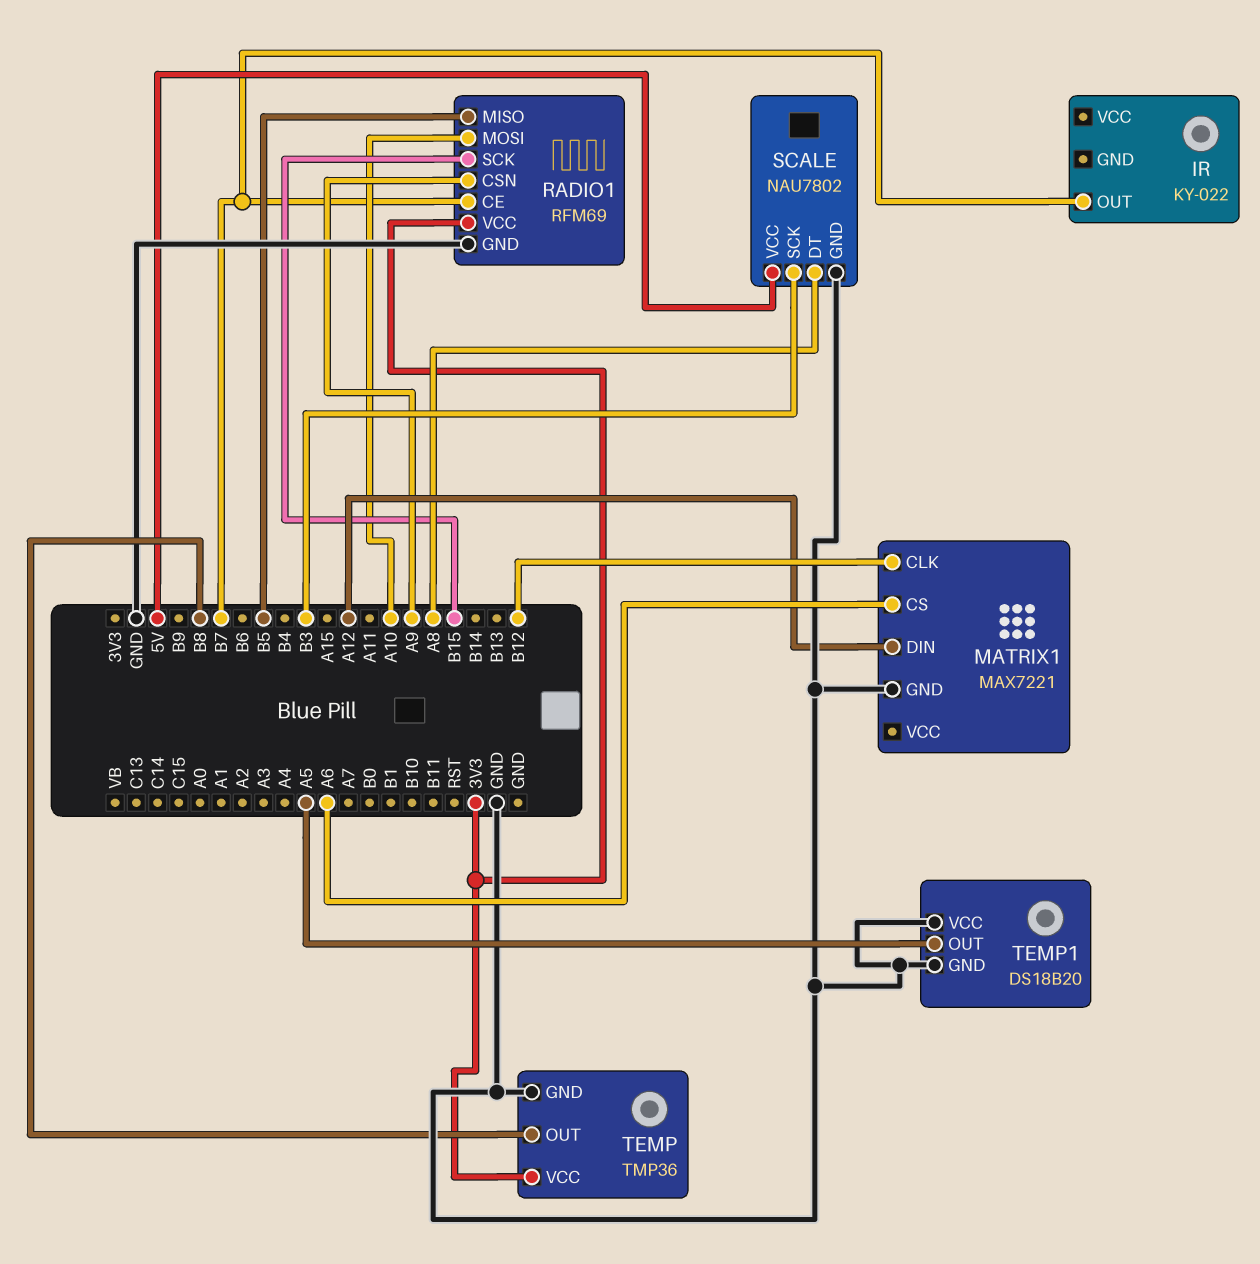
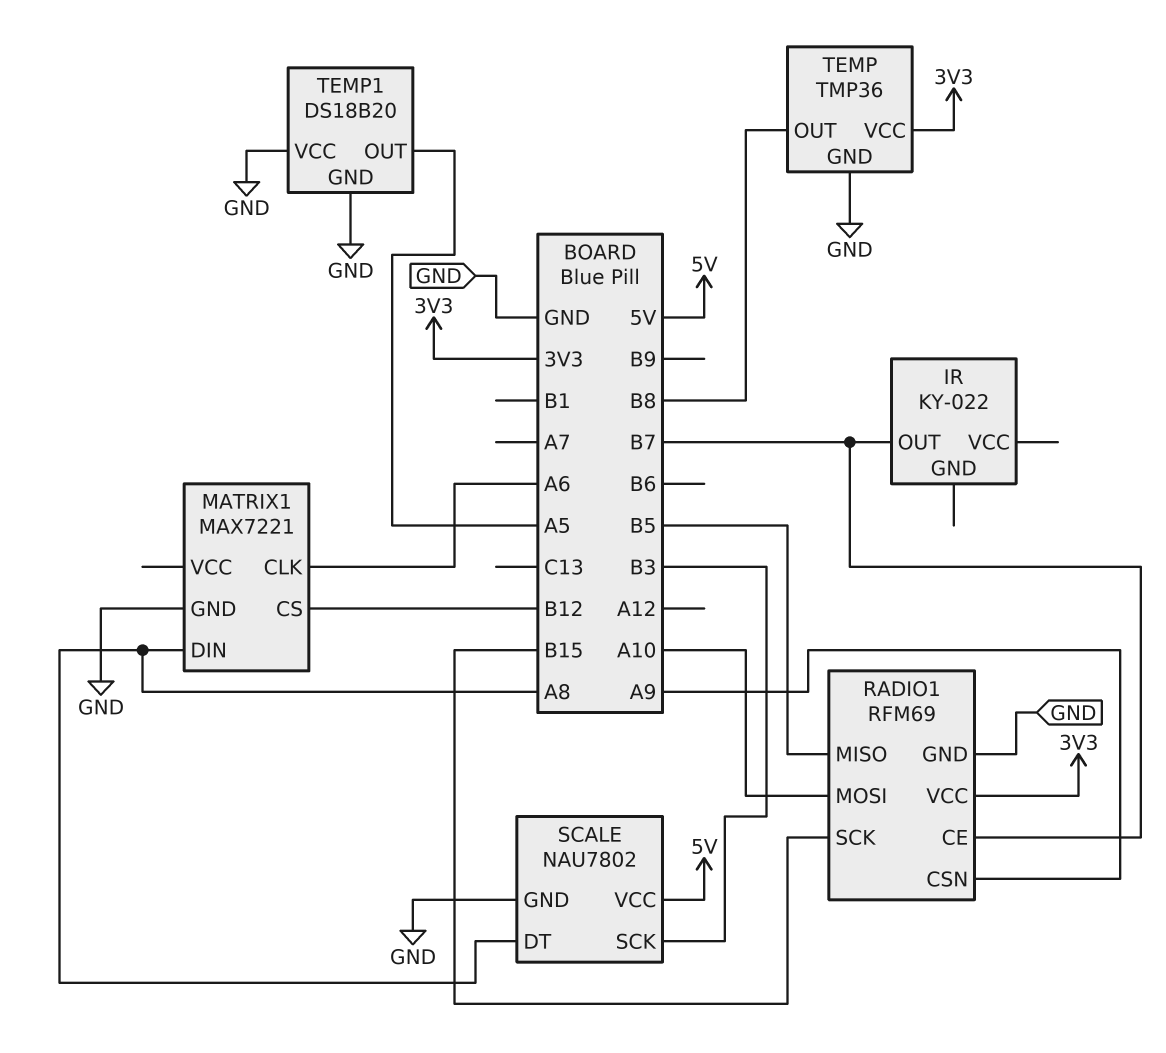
MATRIX1 pin CLK: B12 -> A6
MATRIX1 pin CS: A6 -> B12
MATRIX1 pin DIN: A12 -> A8

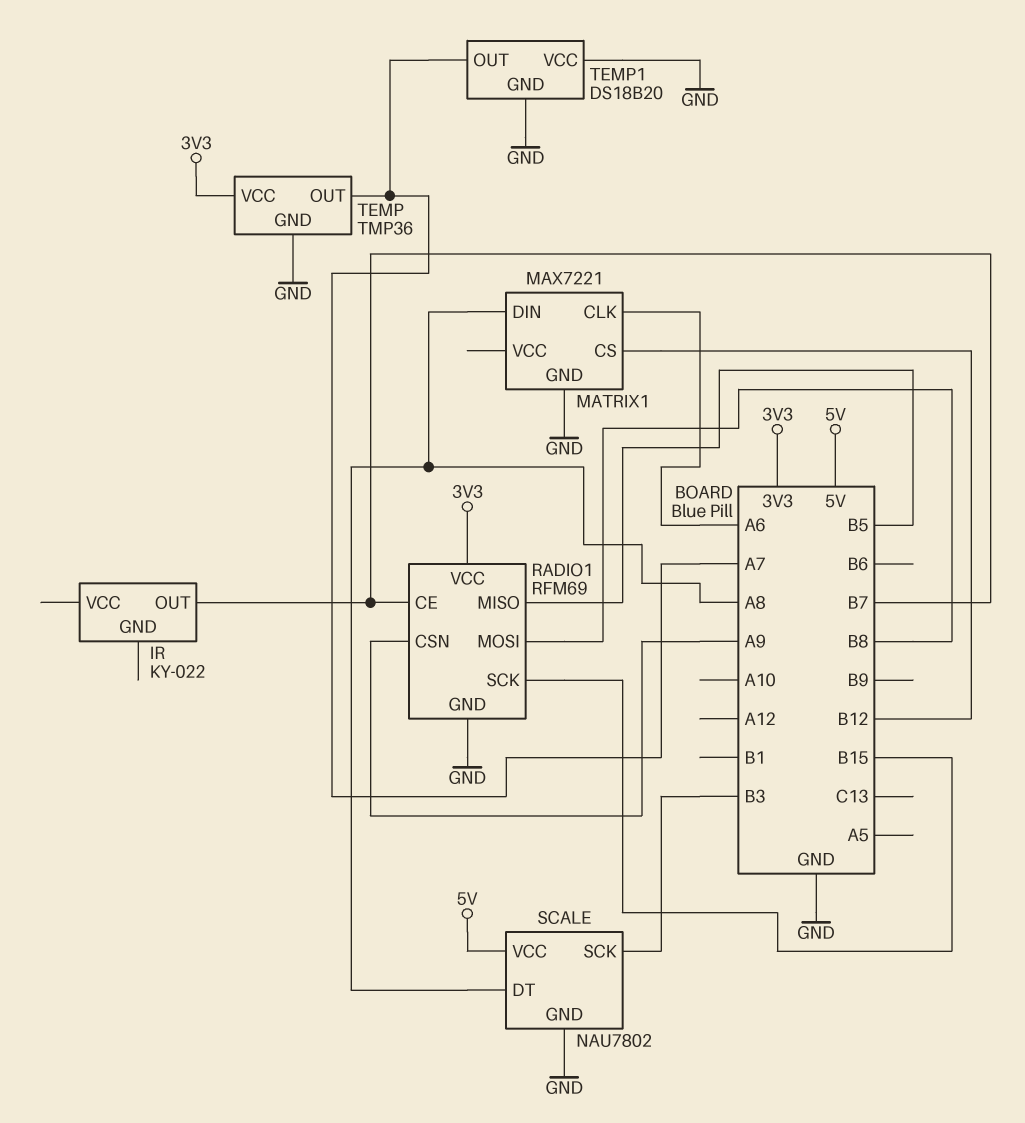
RADIO1 pin MOSI: A10 -> B8
TEMP pin OUT: B8 -> A7
TEMP1 pin OUT: A5 -> A7

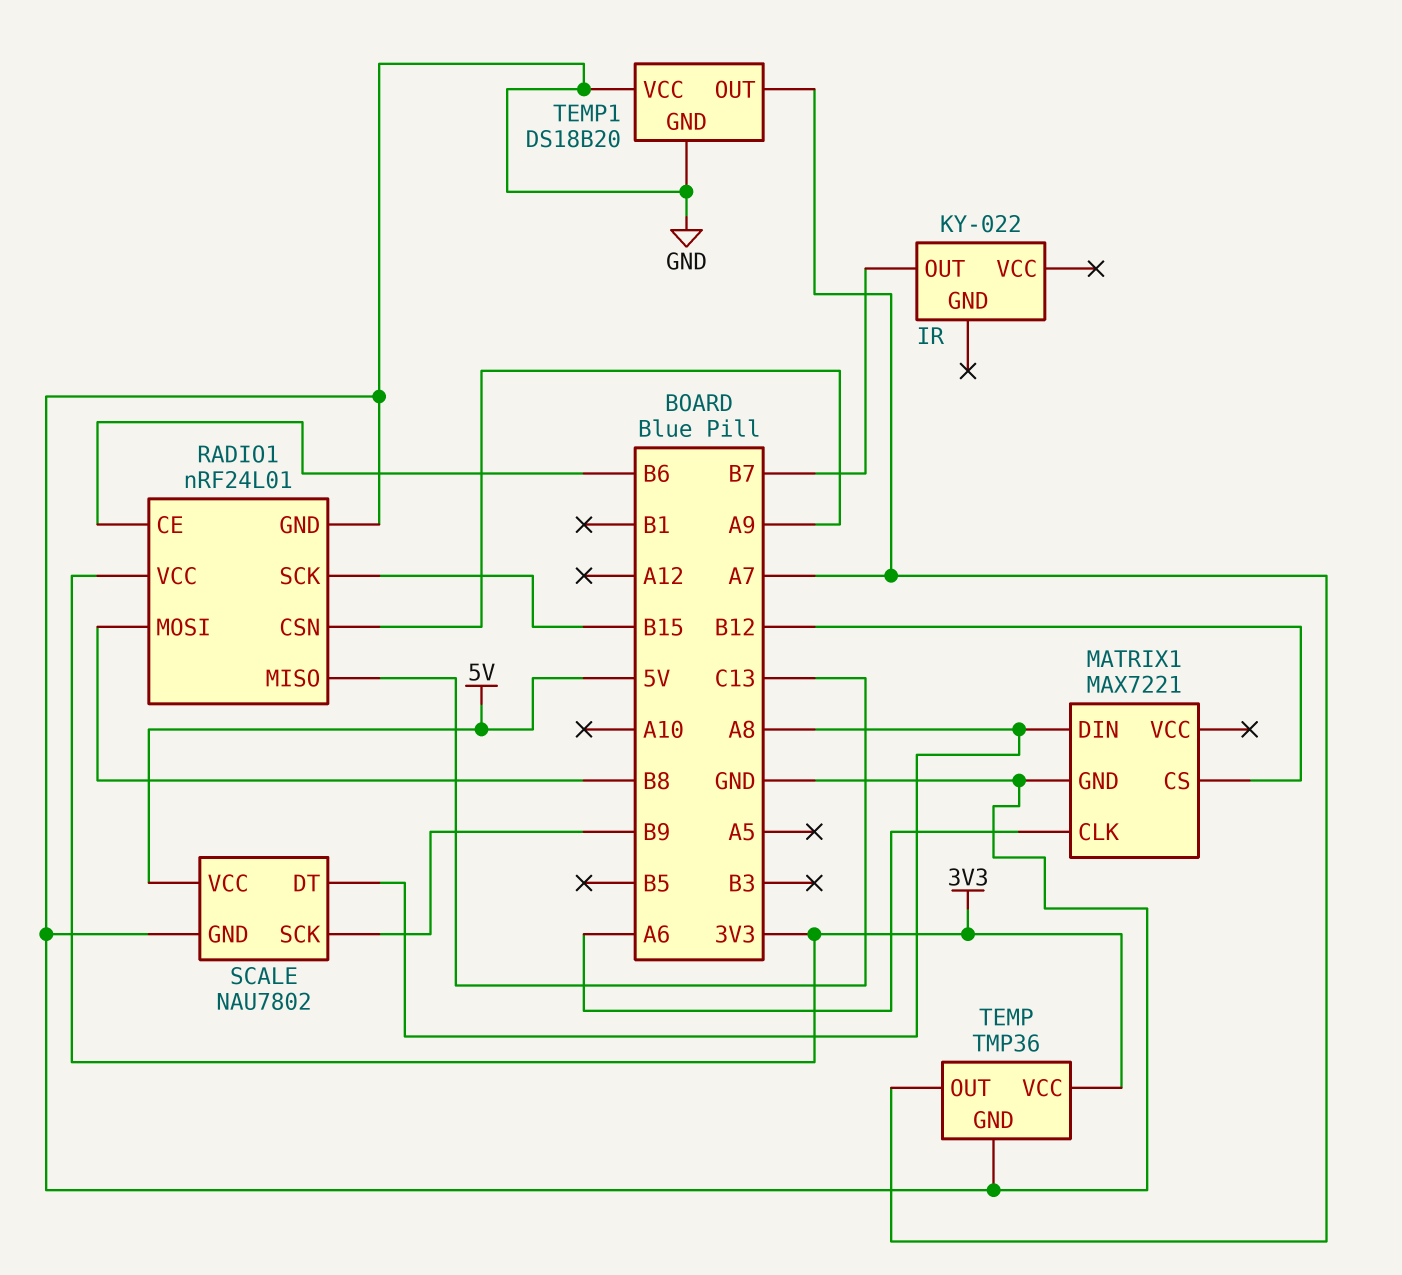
RADIO1: RFM69 -> nRF24L01
RADIO1 pin CE: B7 -> B6
RADIO1 pin MISO: B5 -> C13
SCALE pin SCK: B3 -> B9

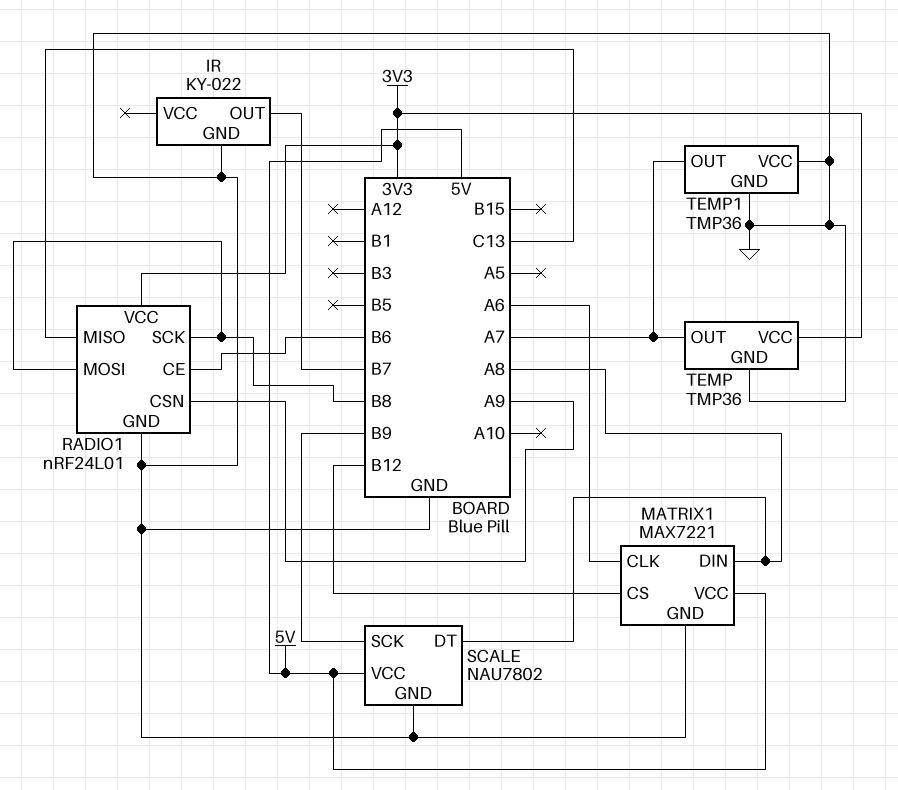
IR pin GND: none -> GND
MATRIX1 pin VCC: none -> 5V
RADIO1 pin SCK: B15 -> B8
TEMP1: DS18B20 -> TMP36

